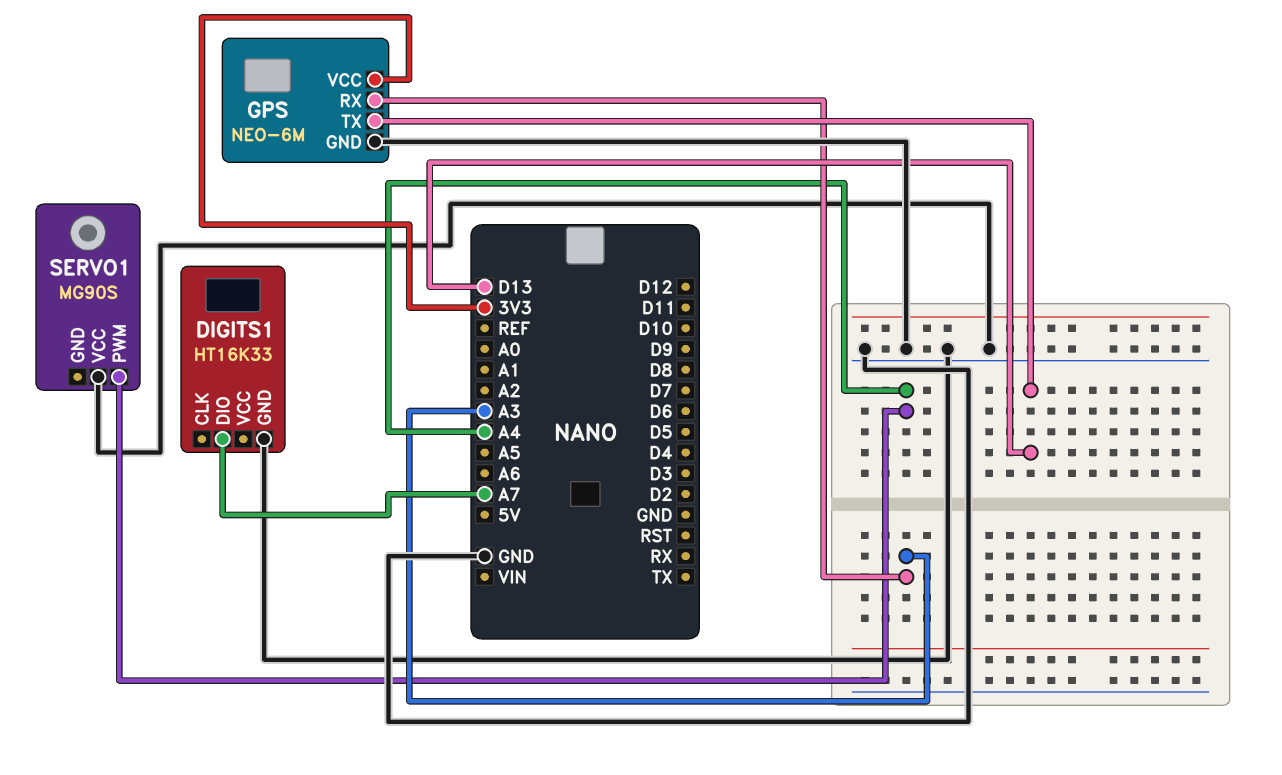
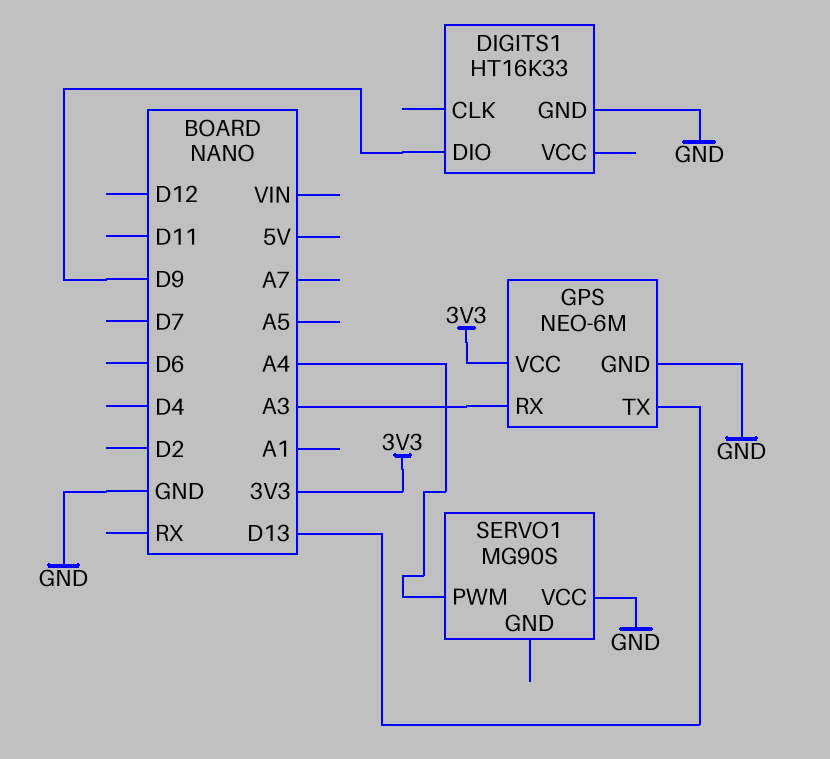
DIGITS1 pin DIO: A7 -> D9

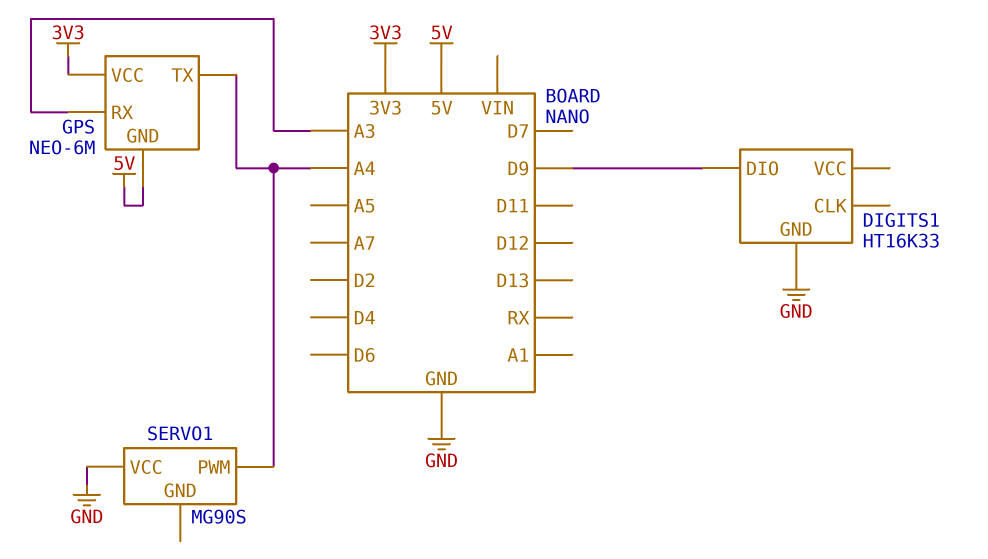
GPS pin GND: GND -> 5V
GPS pin TX: D13 -> A4

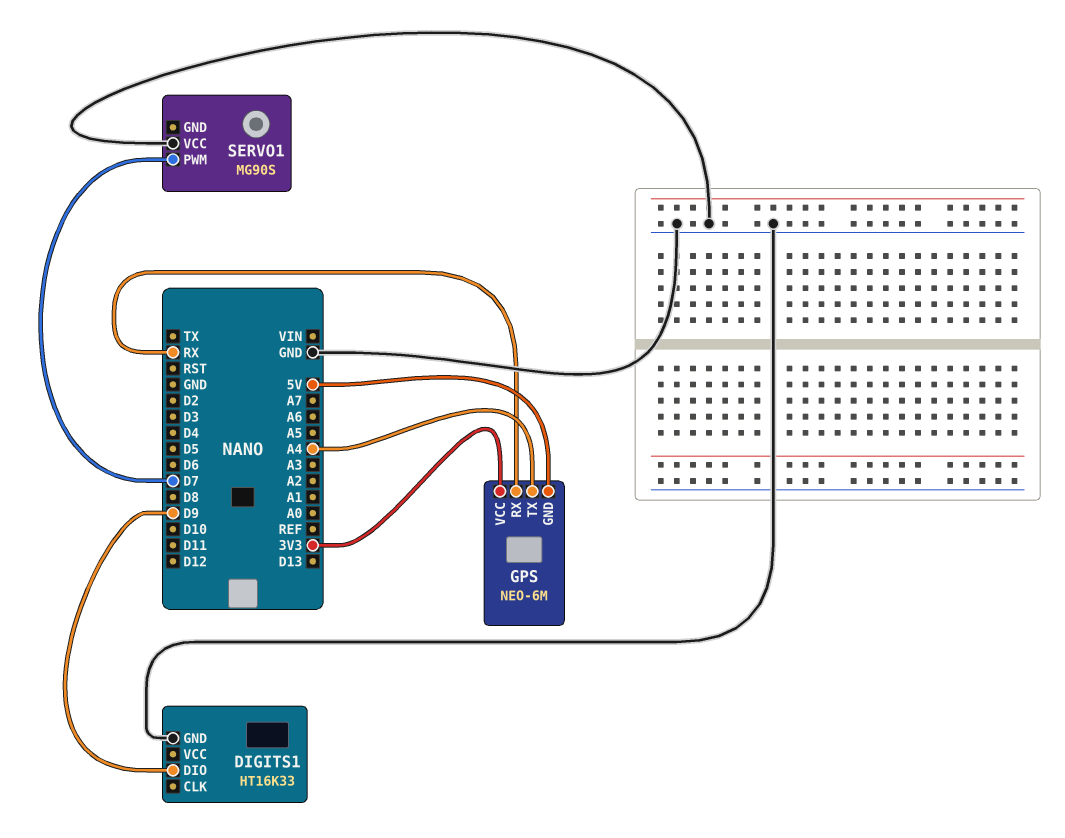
GPS pin RX: A3 -> RX
SERVO1 pin PWM: A4 -> D7

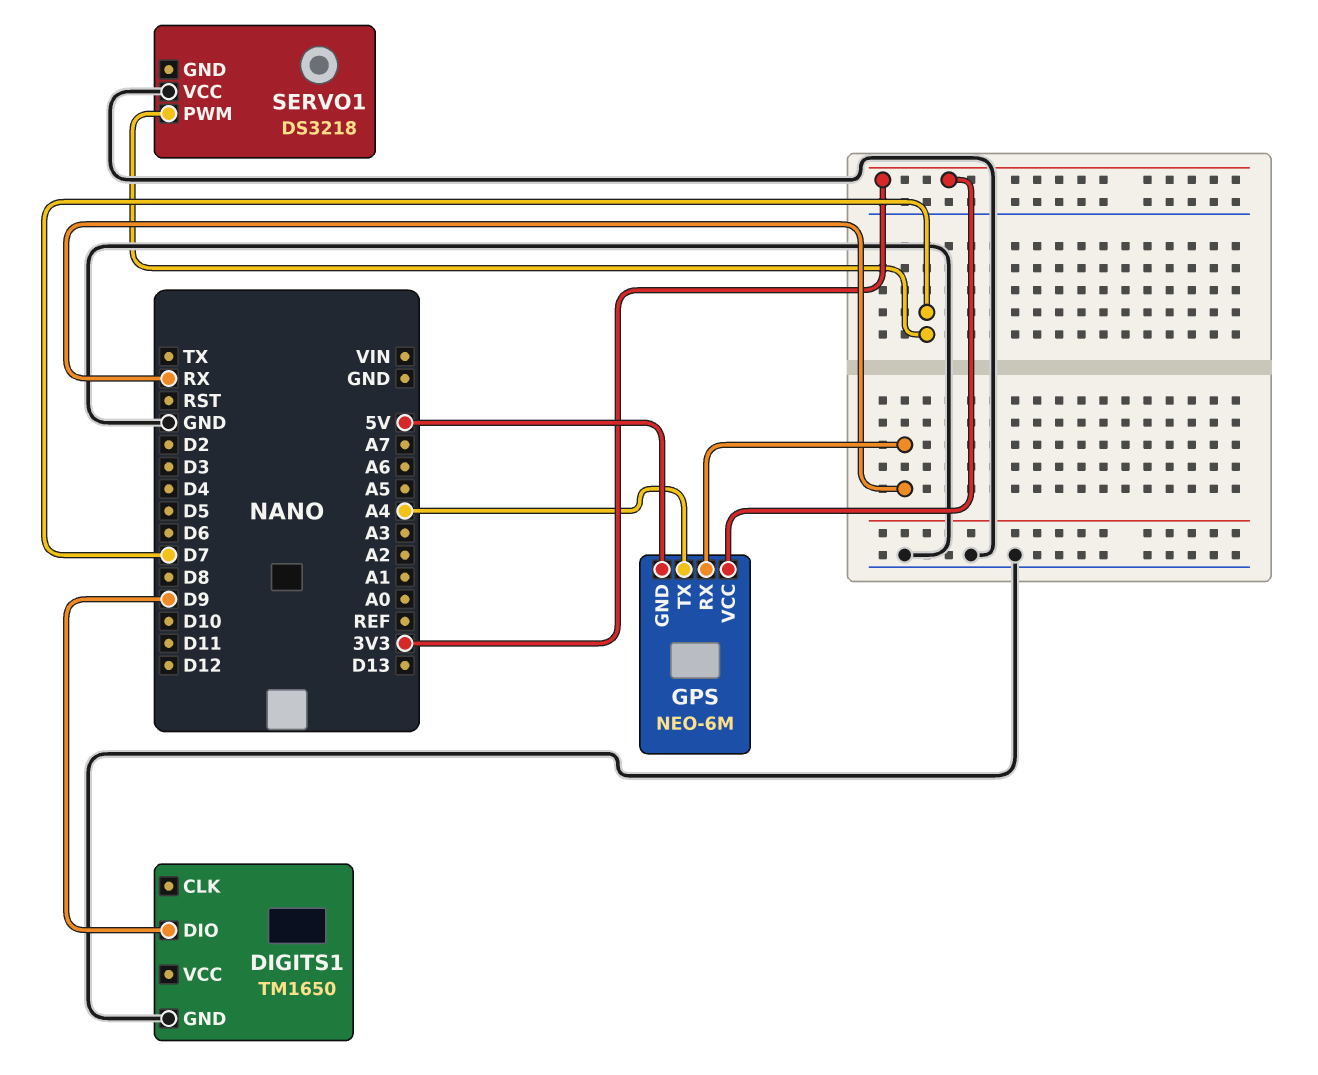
DIGITS1: HT16K33 -> TM1650
SERVO1: MG90S -> DS3218

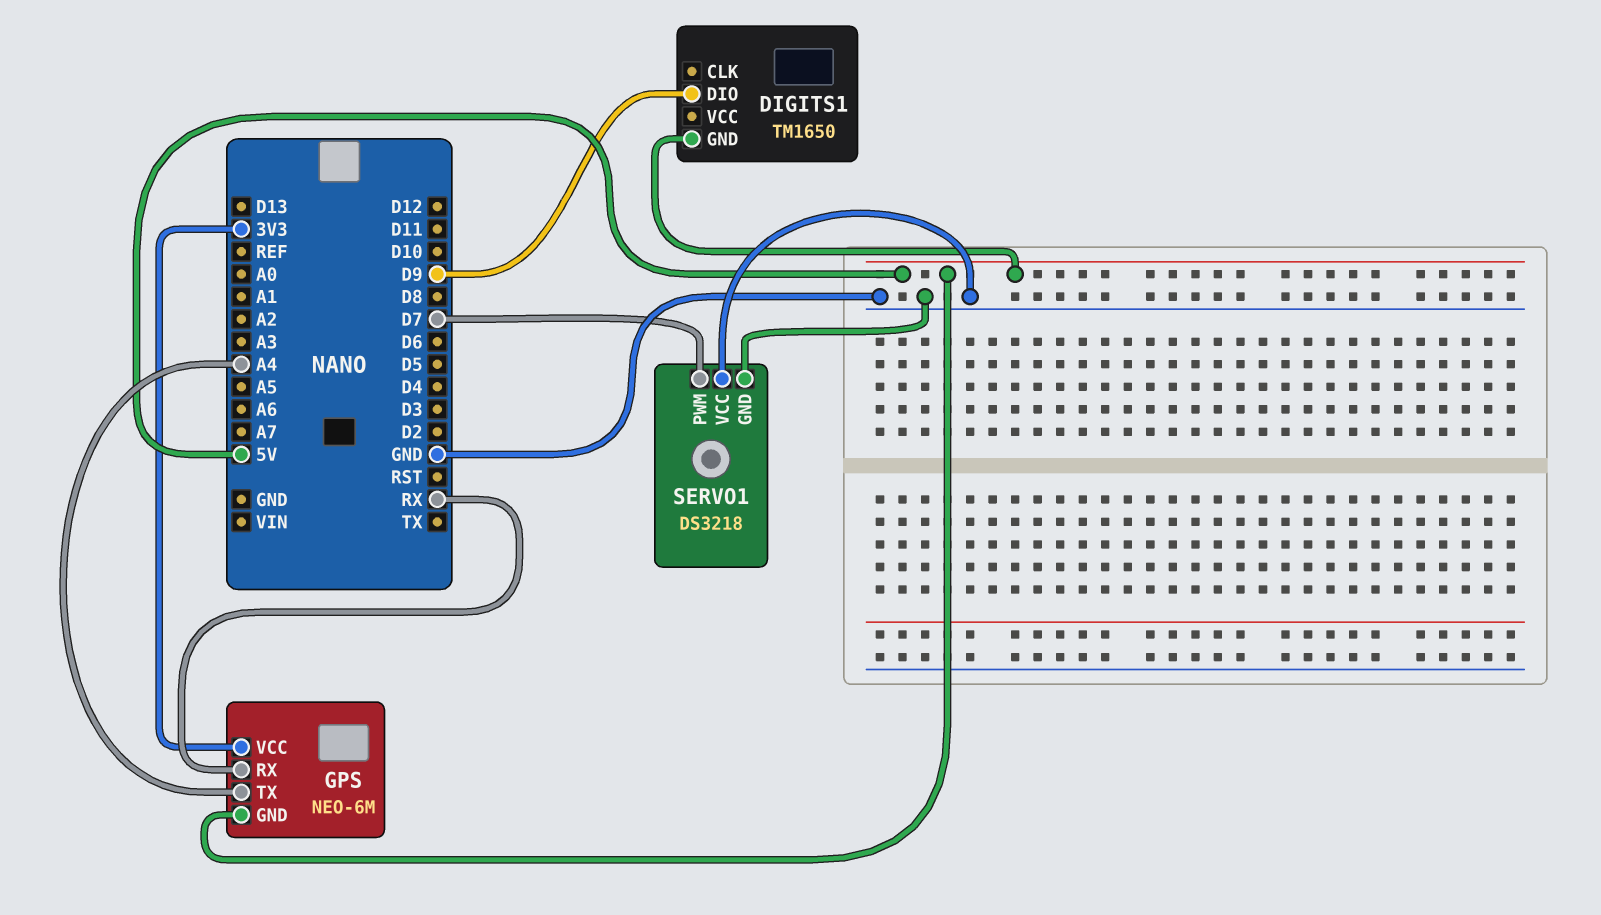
DIGITS1 pin GND: GND -> 5V
SERVO1 pin GND: none -> GND

